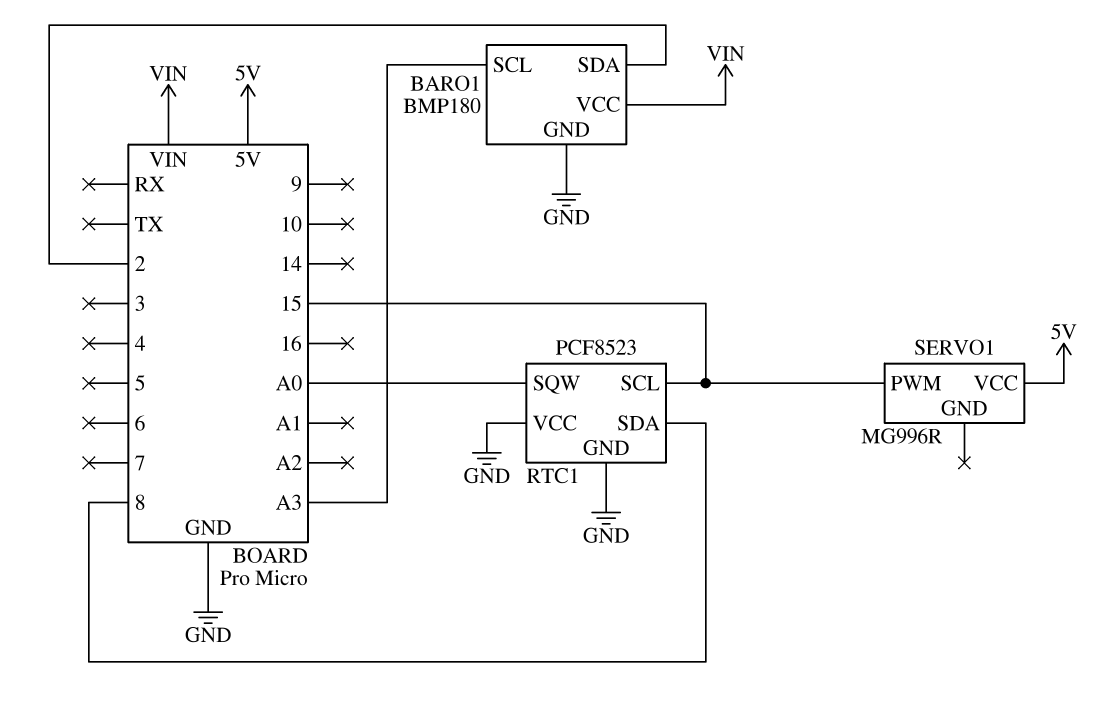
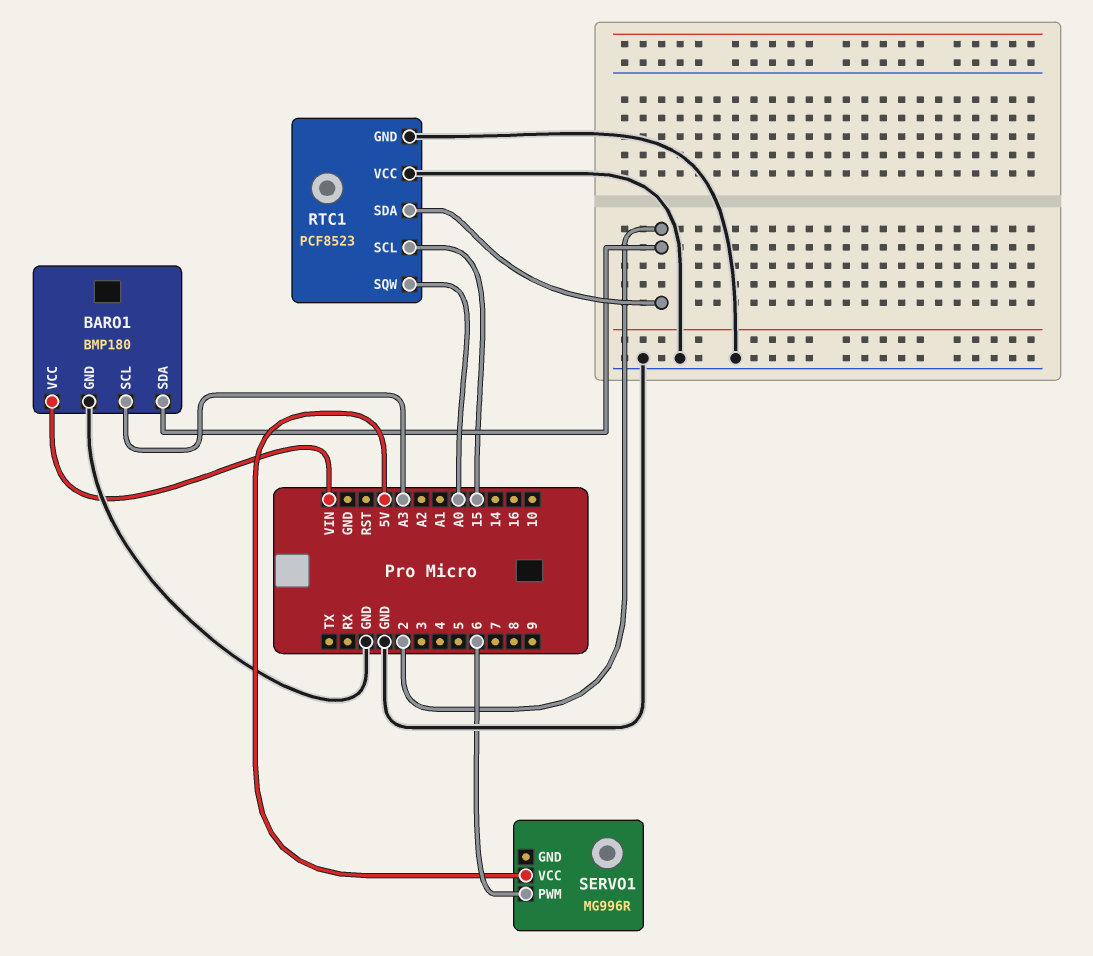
RTC1 pin SDA: 8 -> 2
SERVO1 pin PWM: 15 -> 6

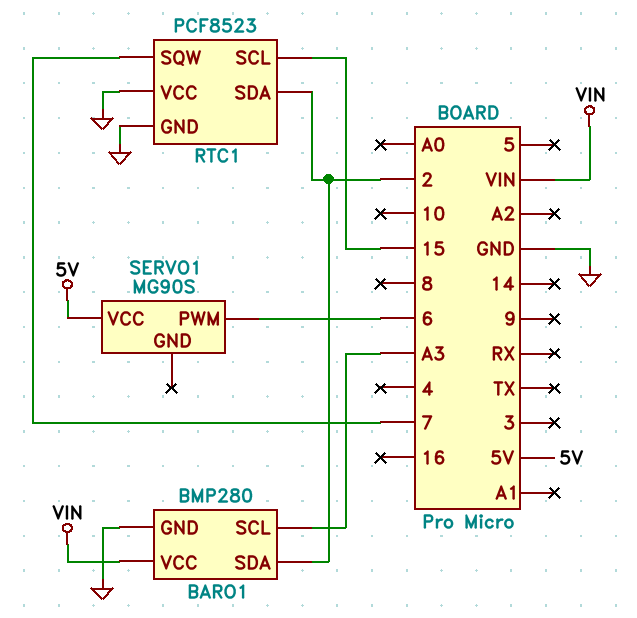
BARO1: BMP180 -> BMP280
RTC1 pin SQW: A0 -> 7
SERVO1: MG996R -> MG90S

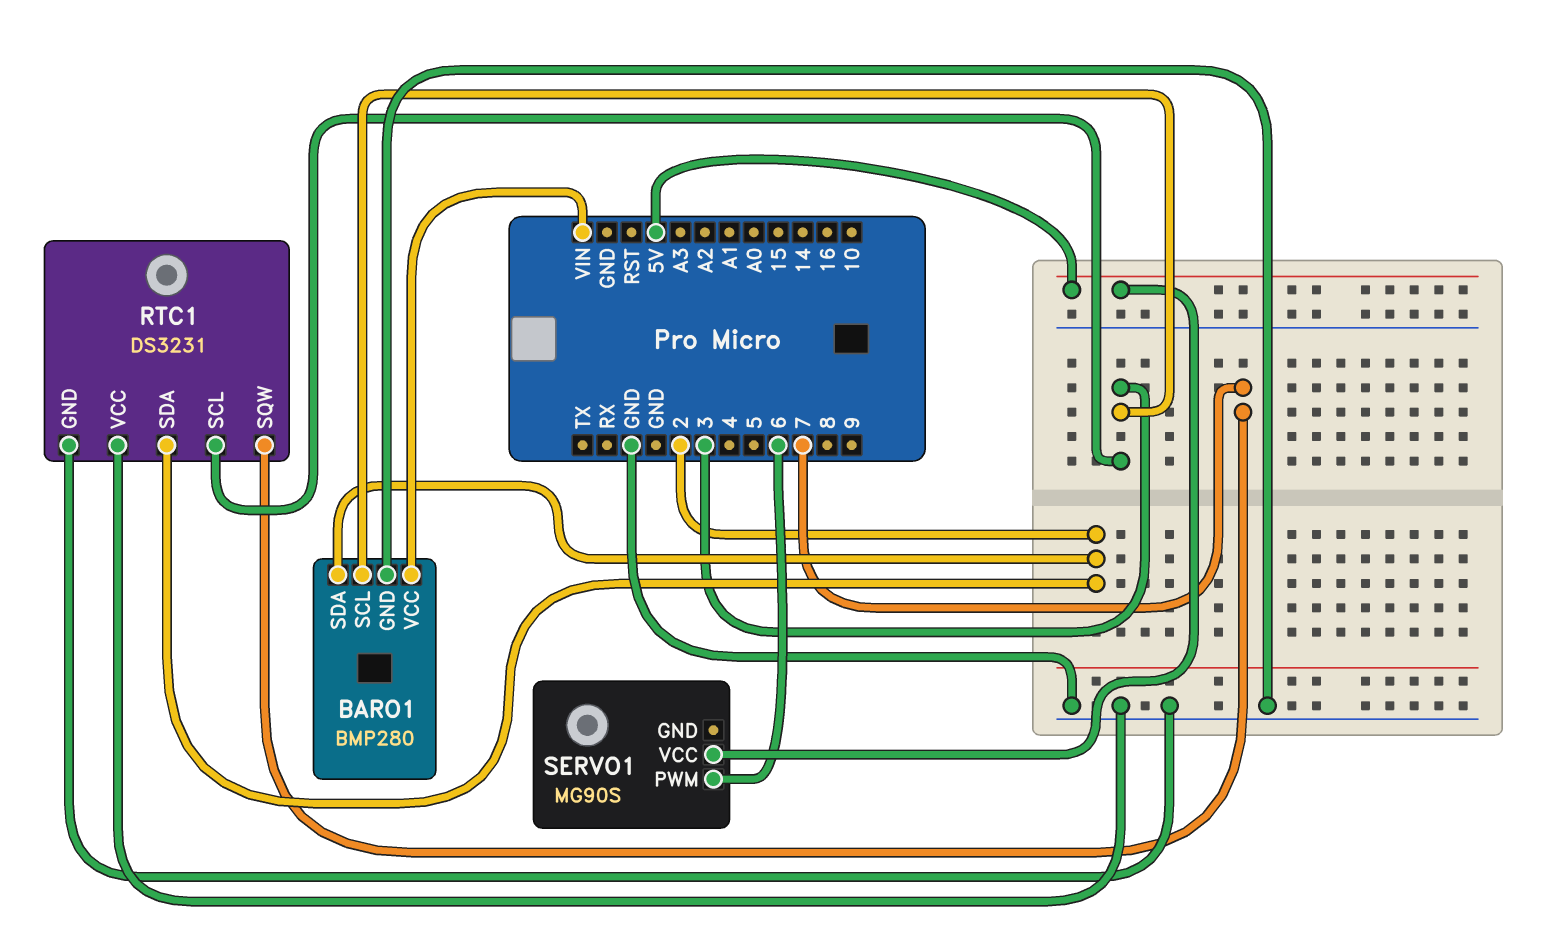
BARO1 pin SCL: A3 -> 3
RTC1: PCF8523 -> DS3231
RTC1 pin SCL: 15 -> 3

